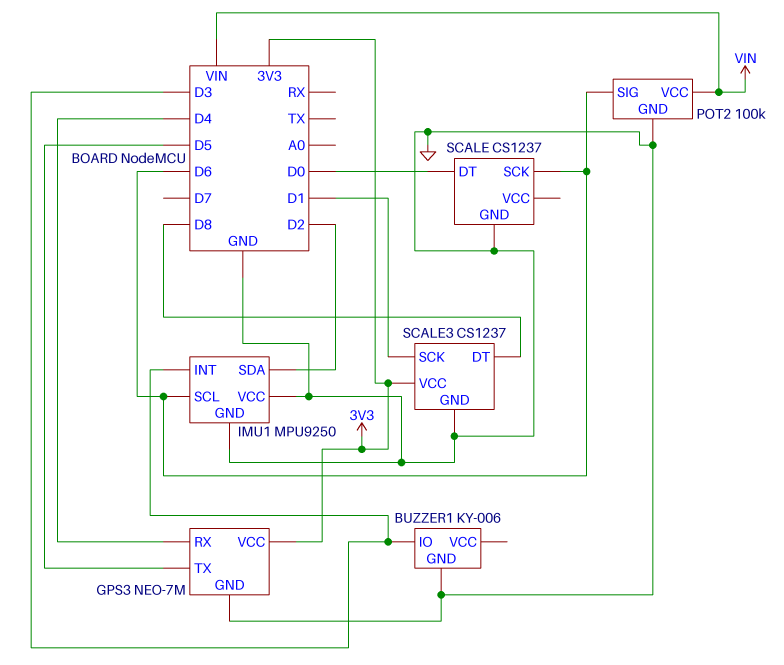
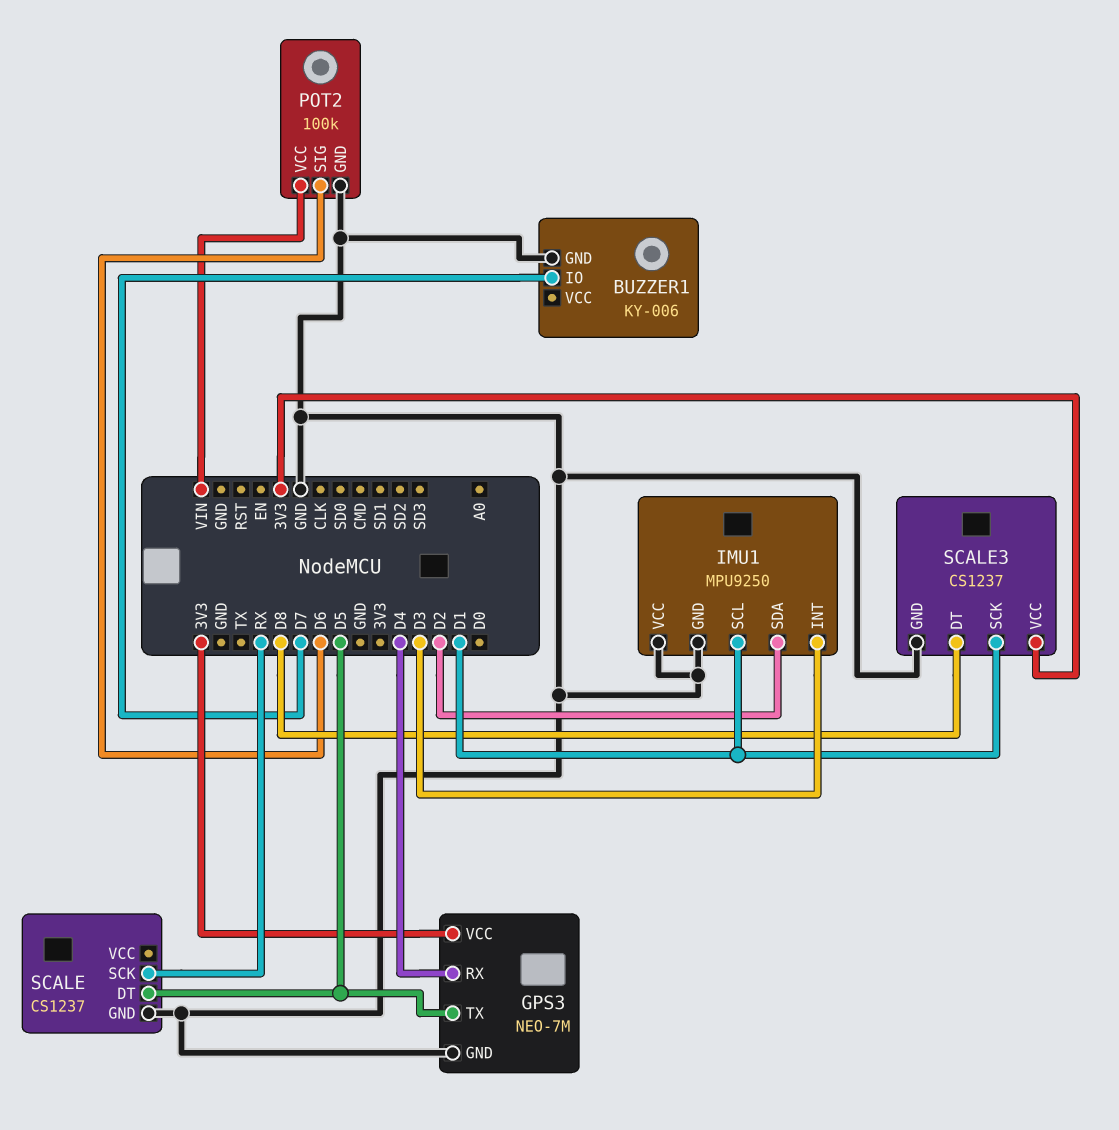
BUZZER1 pin IO: D3 -> D7
IMU1 pin SCL: D6 -> D1
SCALE pin DT: D0 -> D5
SCALE pin SCK: D6 -> RX

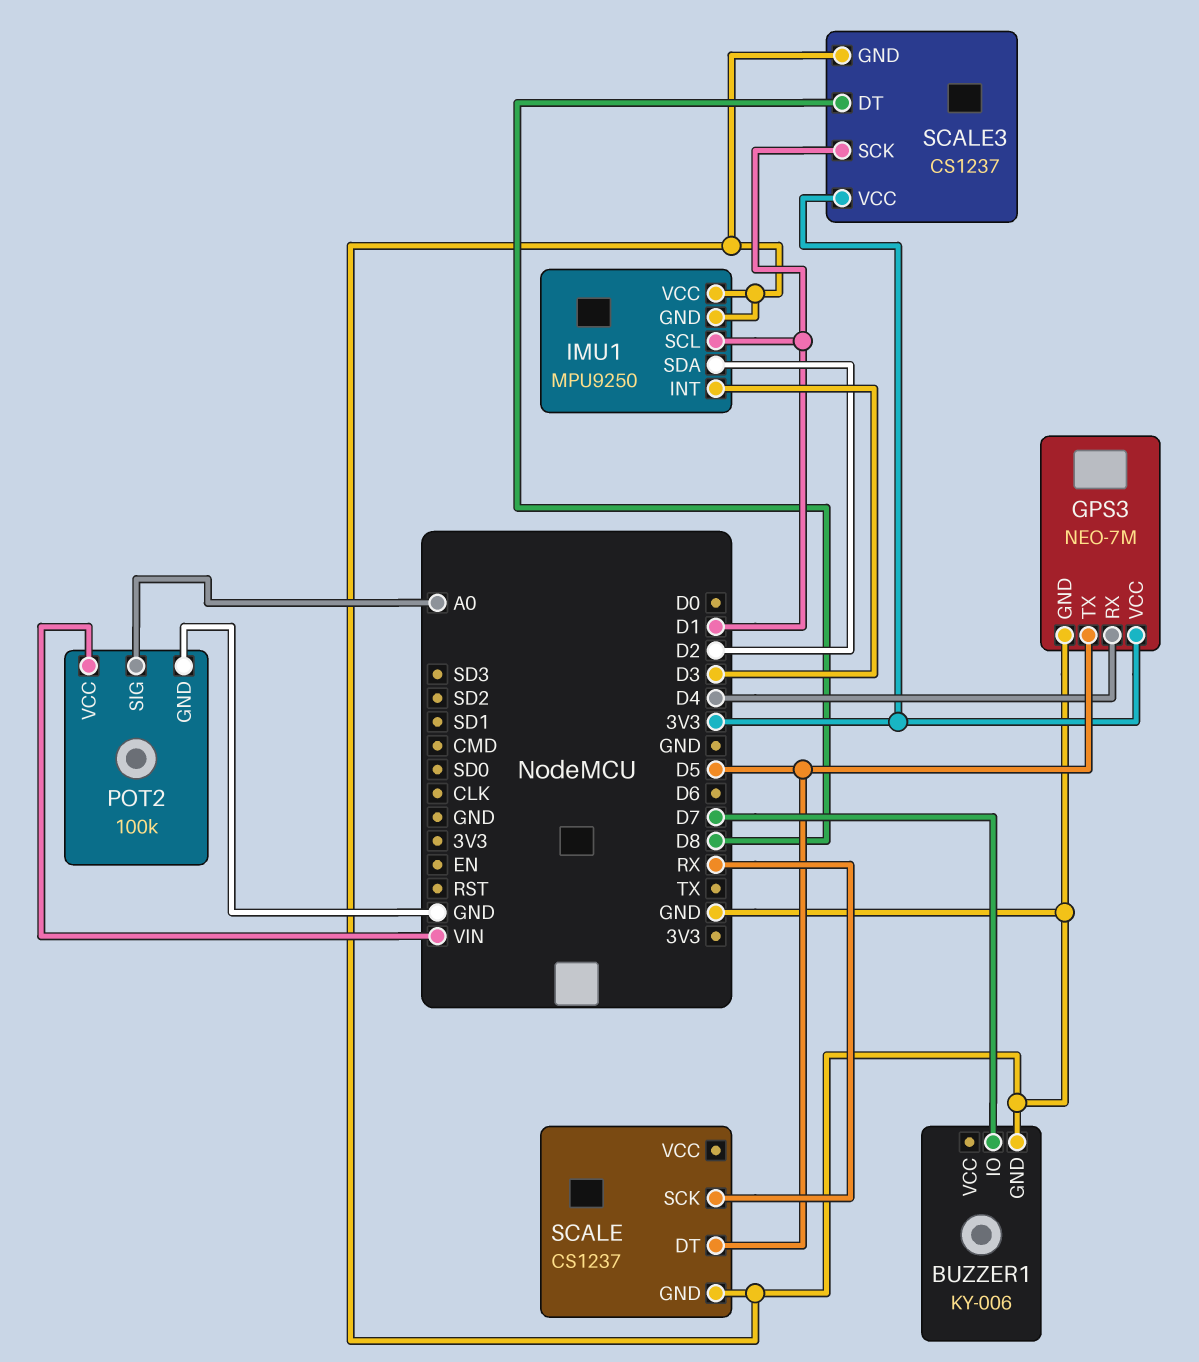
POT2 pin SIG: D6 -> A0

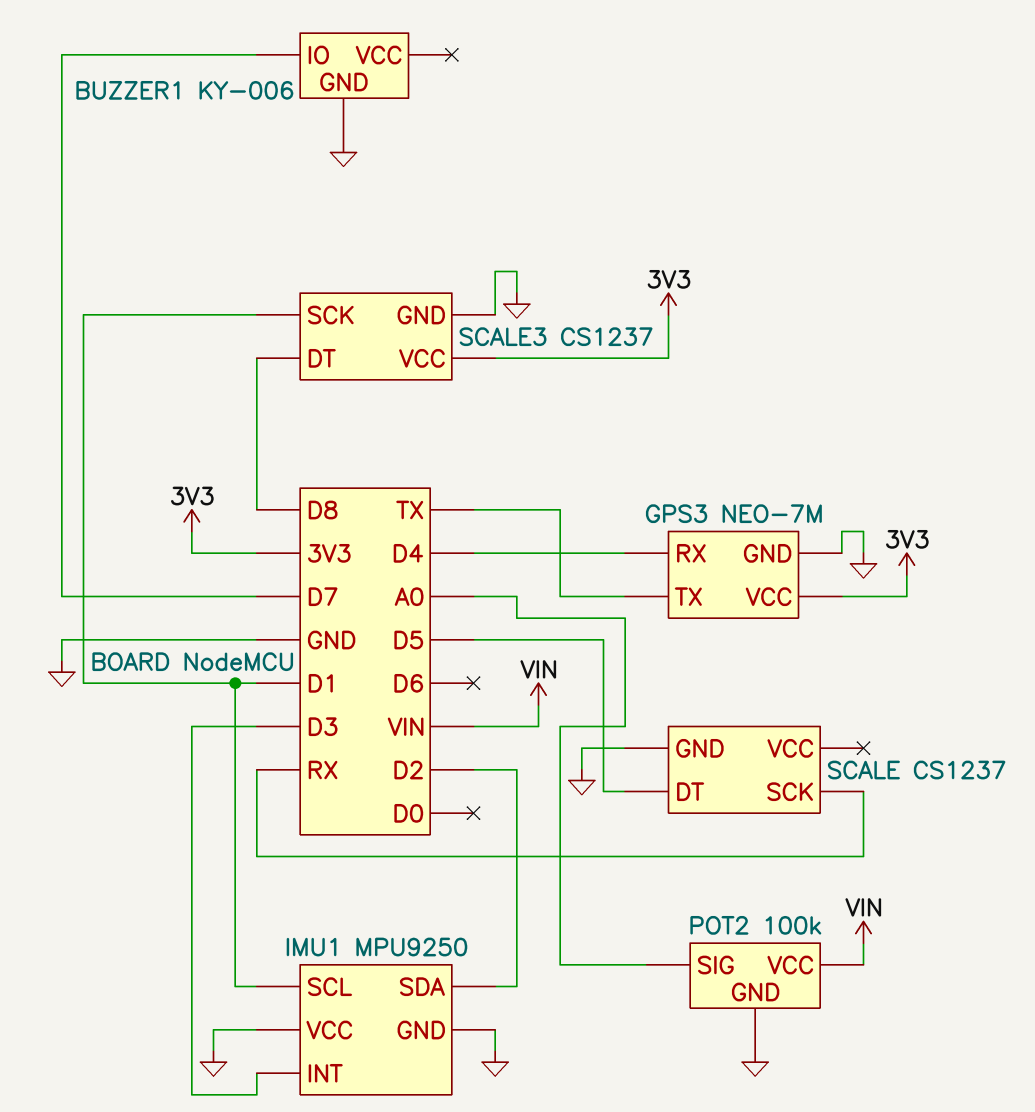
GPS3 pin TX: D5 -> TX

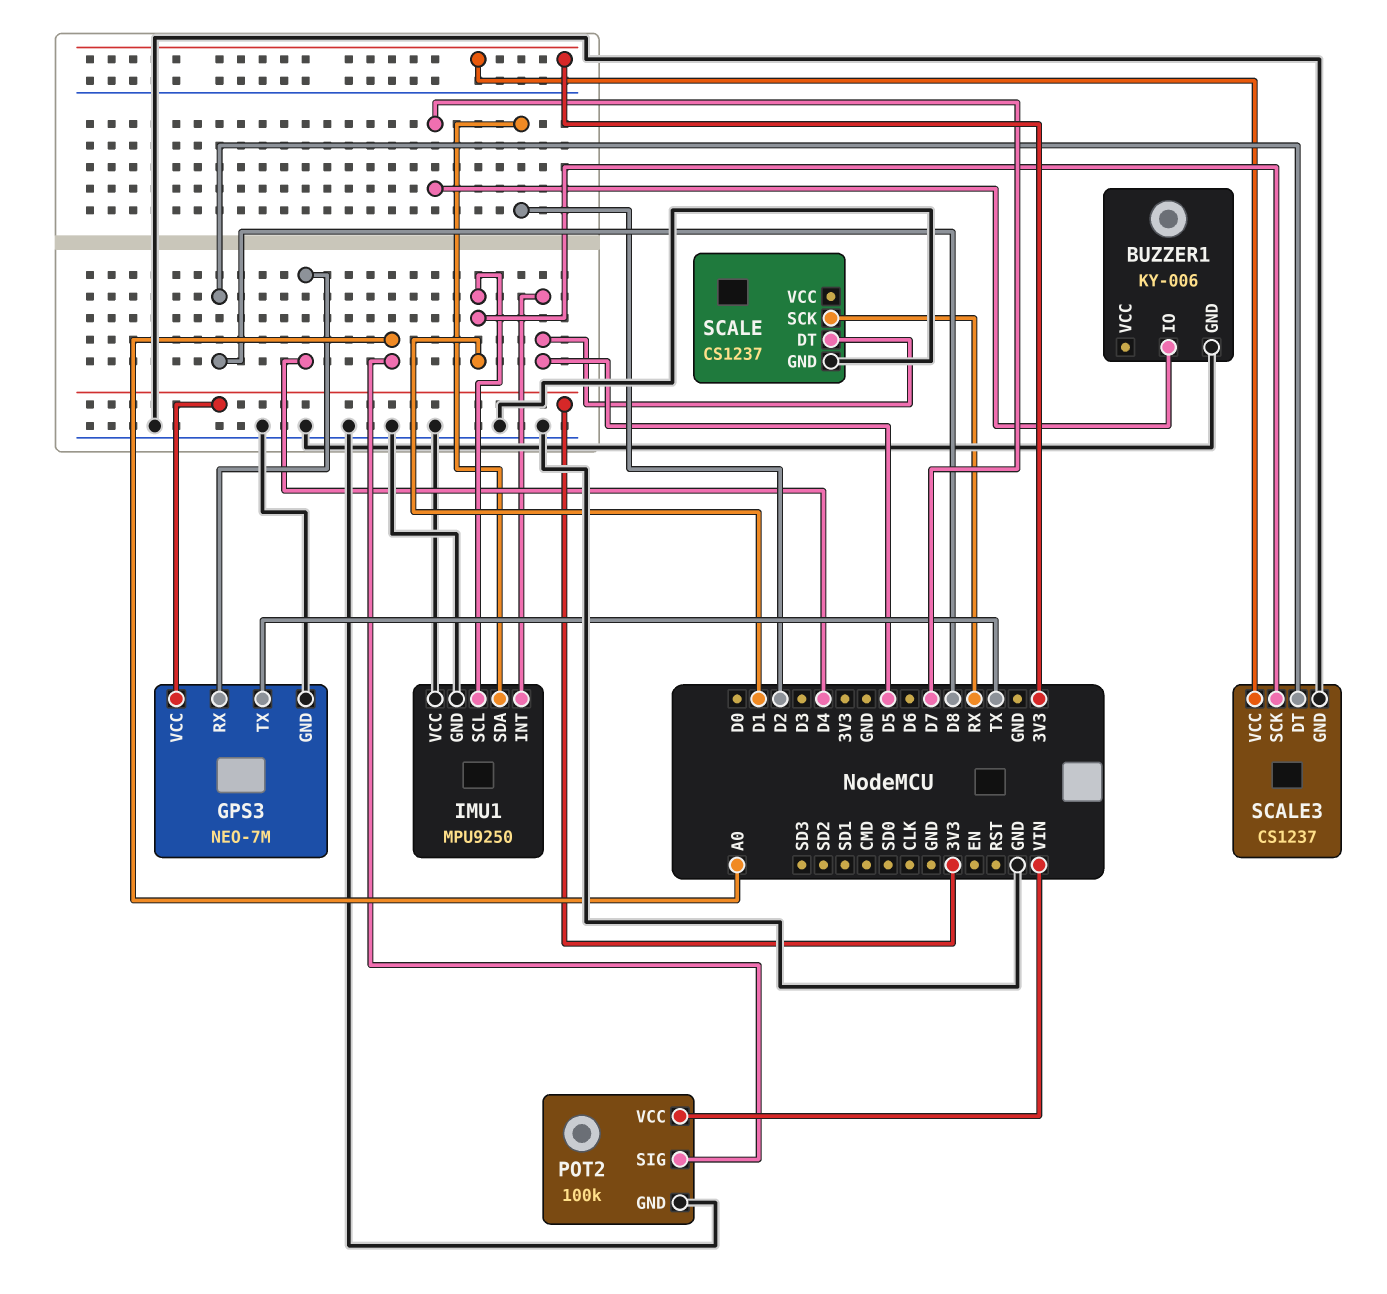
IMU1 pin INT: D3 -> D5

